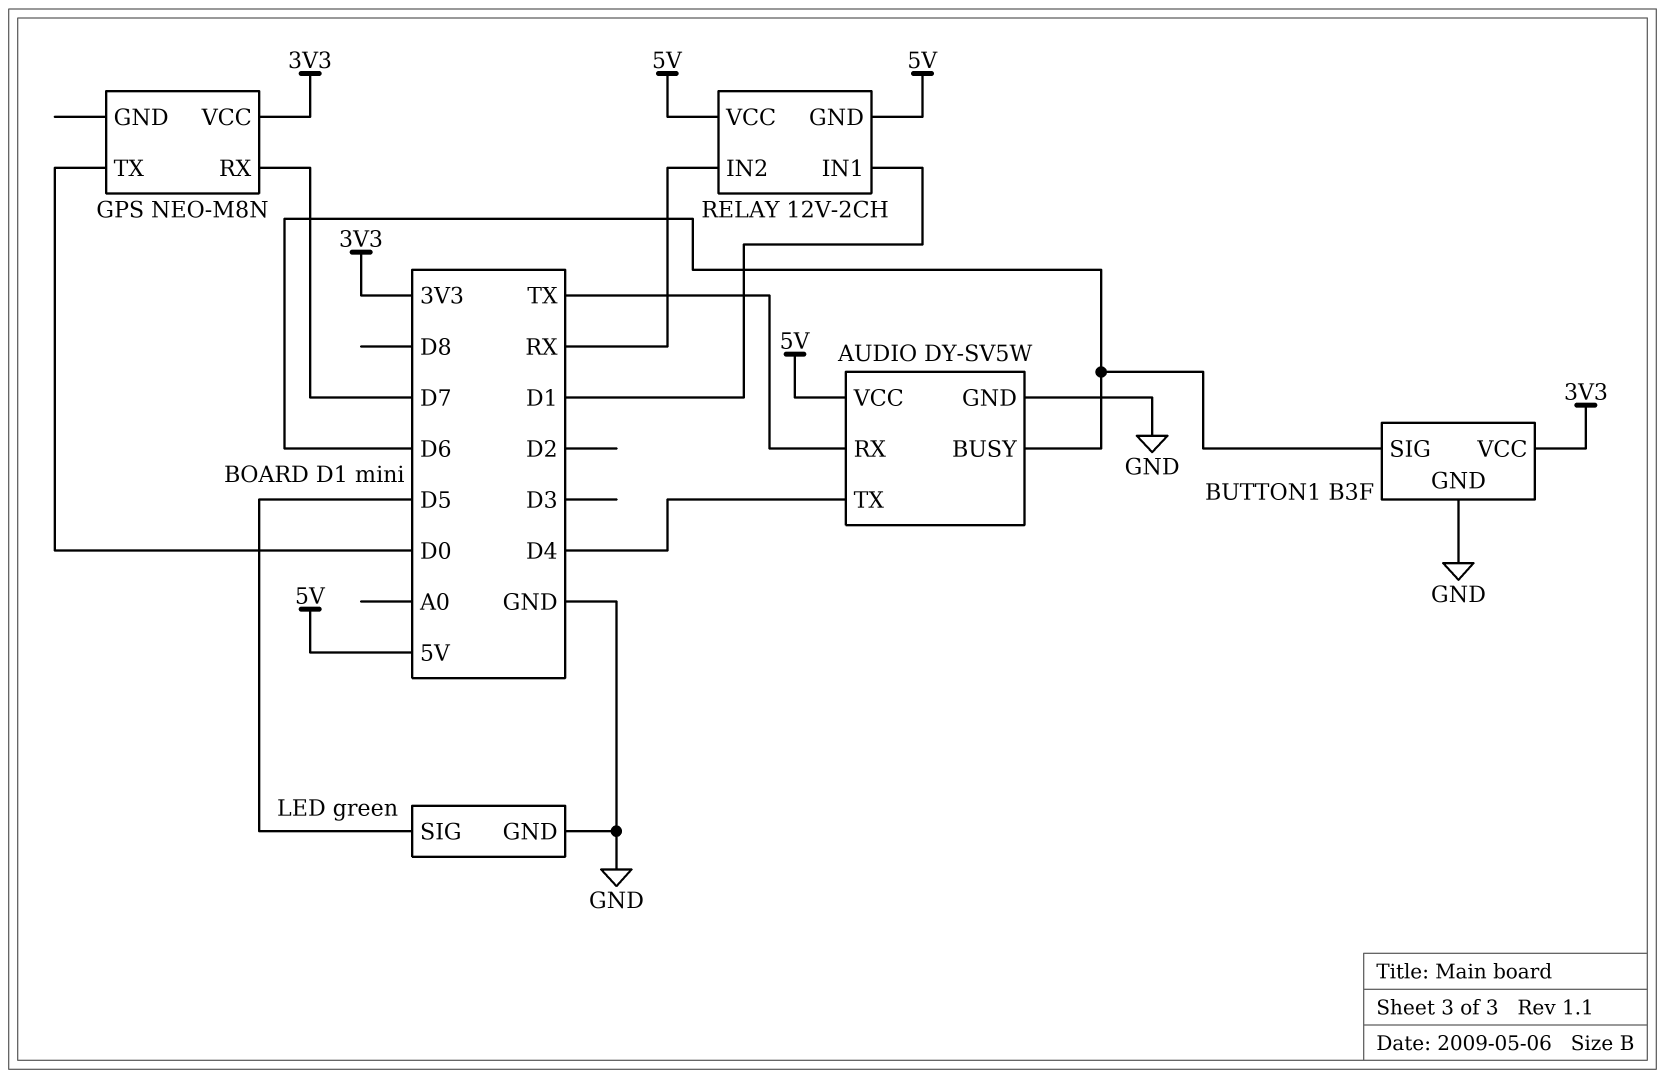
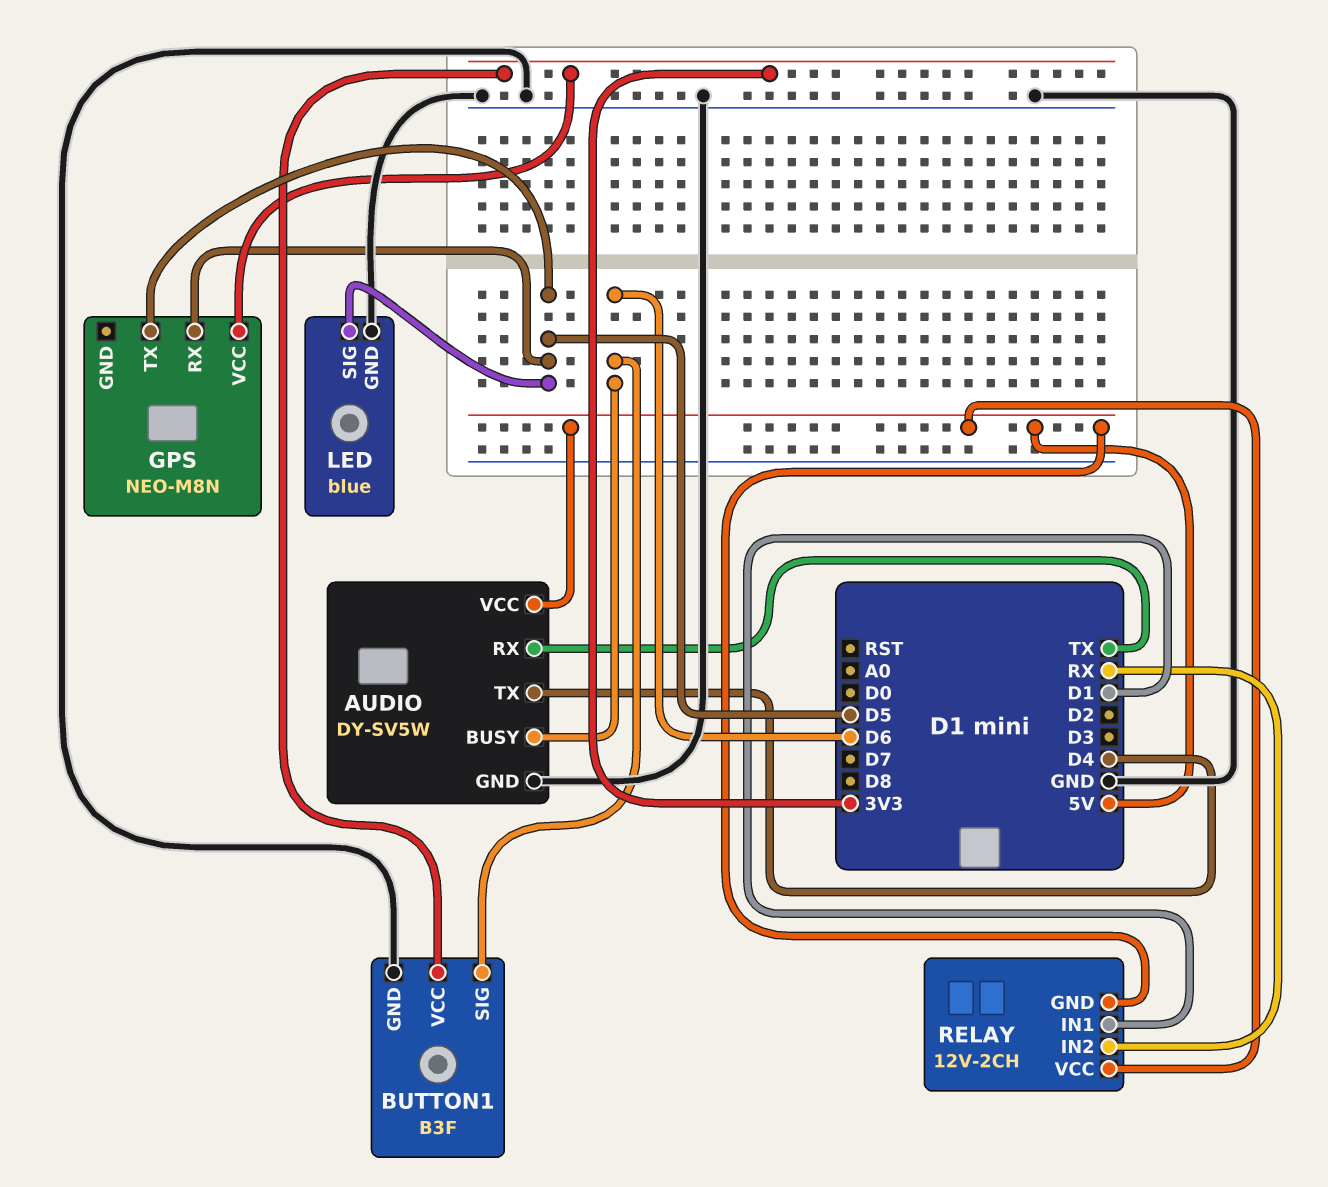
GPS pin RX: D7 -> D5
GPS pin TX: D0 -> D5
LED: green -> blue

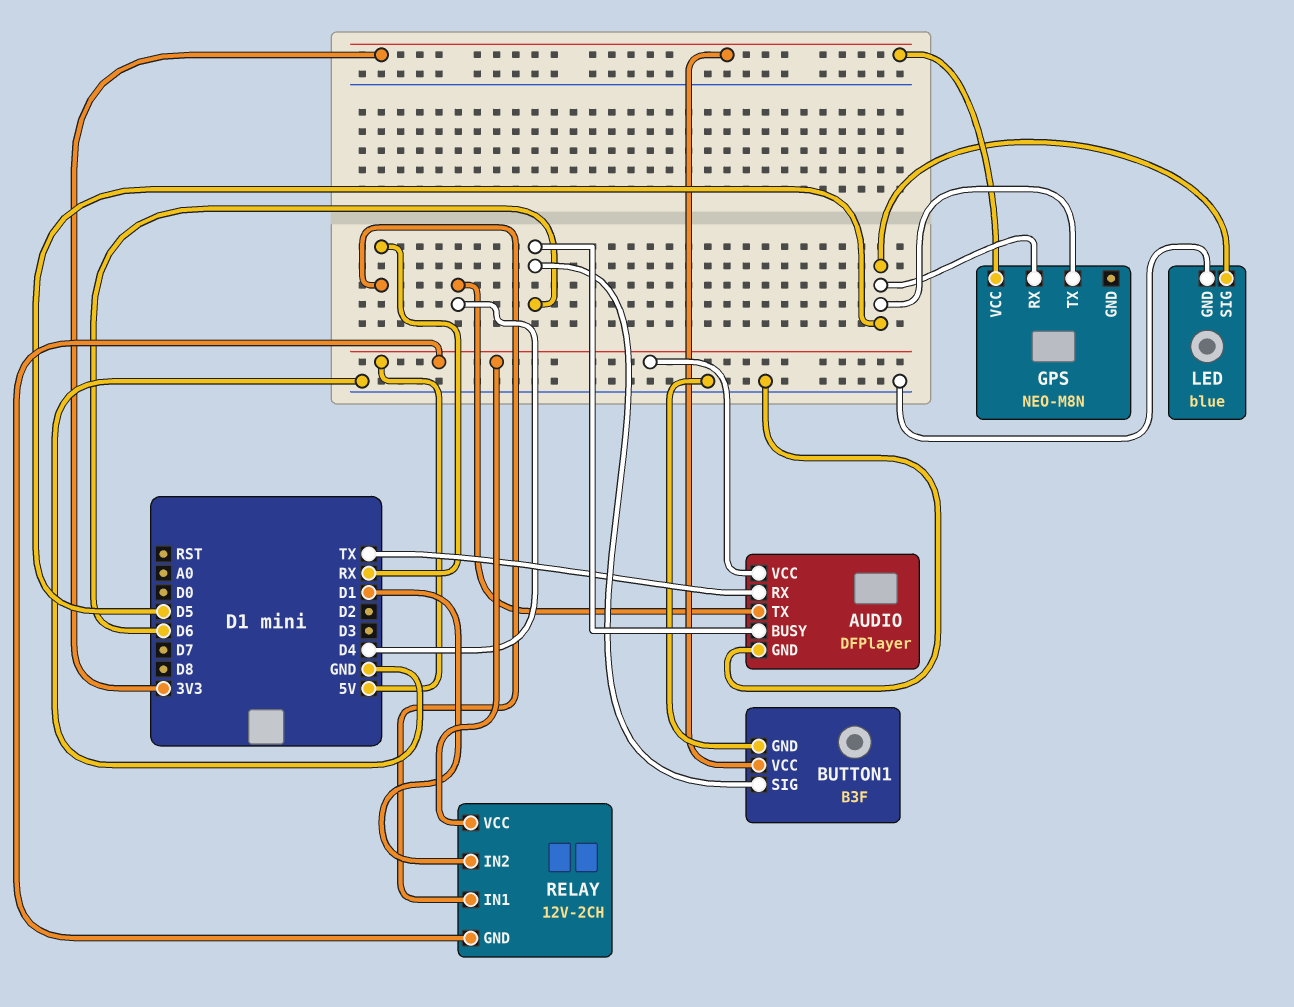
AUDIO: DY-SV5W -> DFPlayer
RELAY pin IN1: D1 -> RX
RELAY pin IN2: RX -> D1

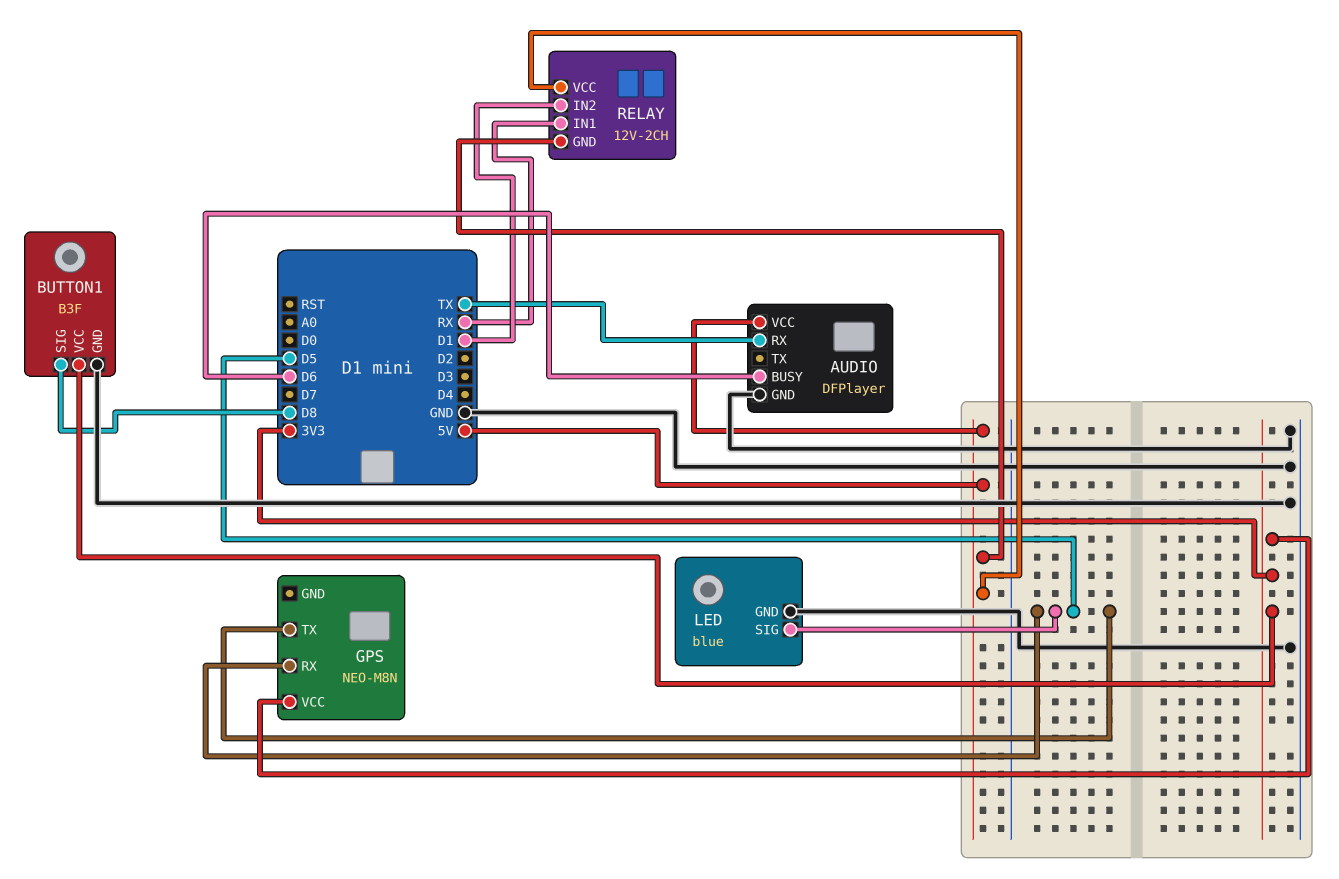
AUDIO pin TX: D4 -> none
BUTTON1 pin SIG: D6 -> D8

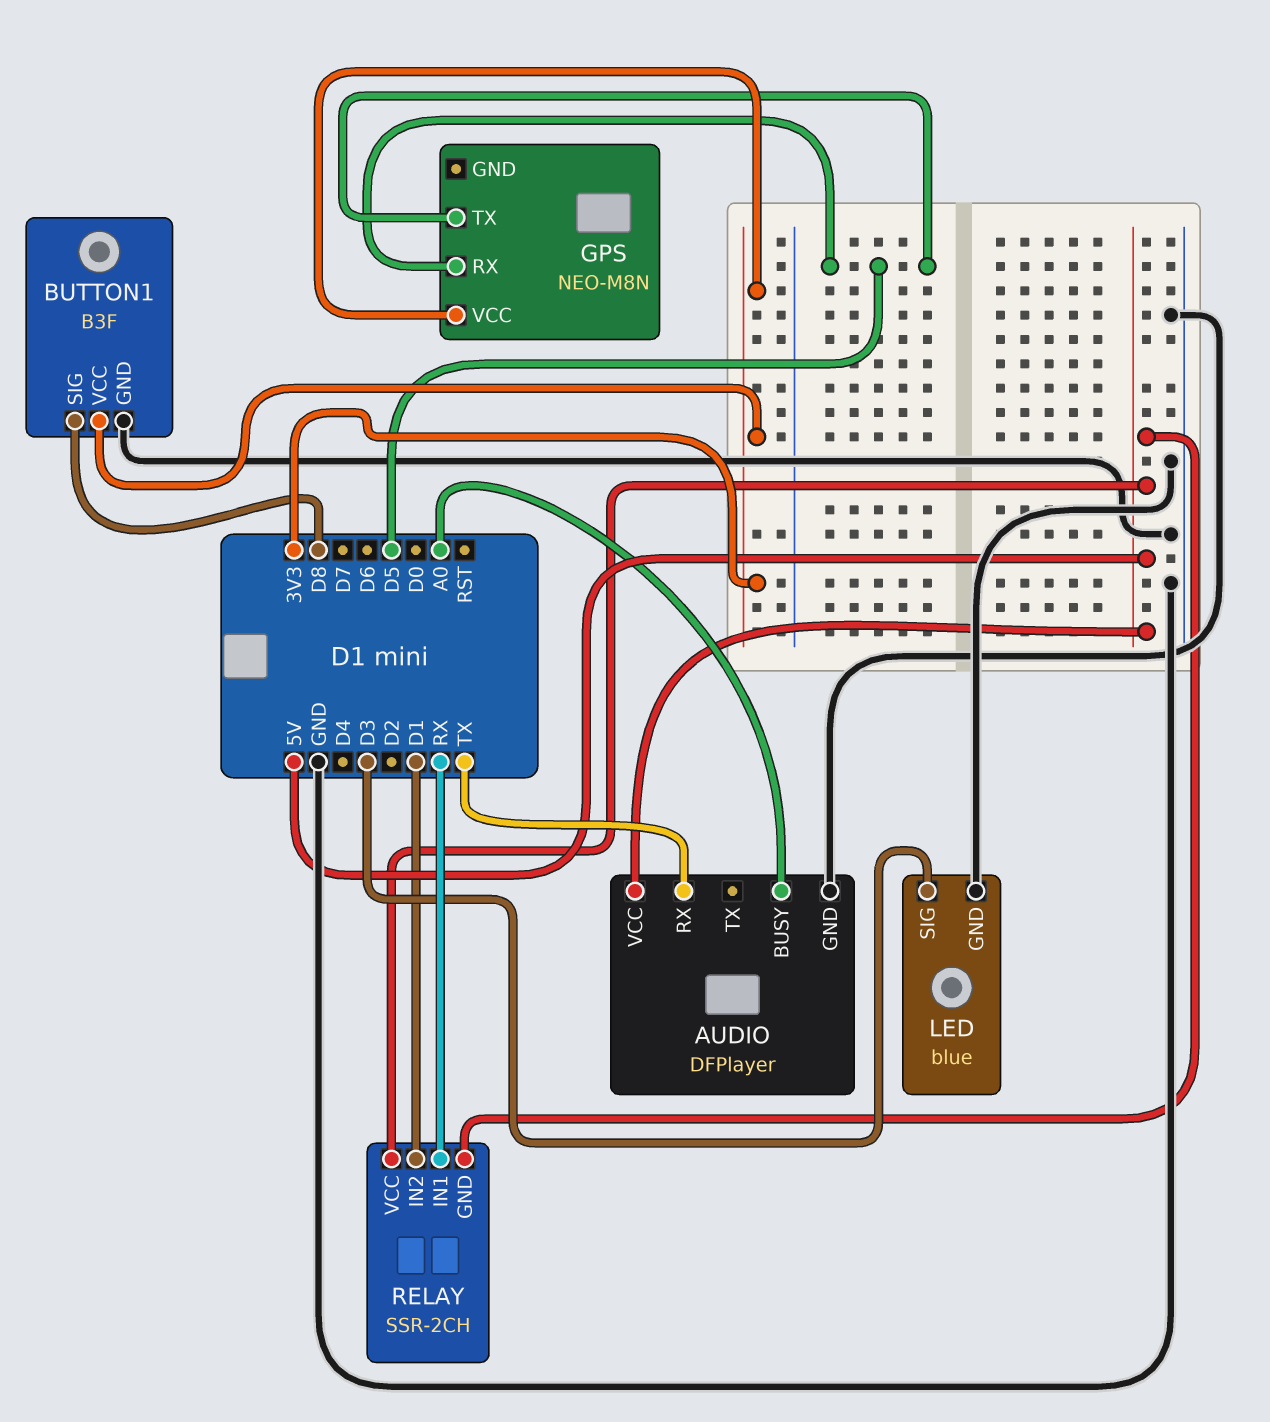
AUDIO pin BUSY: D6 -> A0
LED pin SIG: D5 -> D3
RELAY: 12V-2CH -> SSR-2CH

